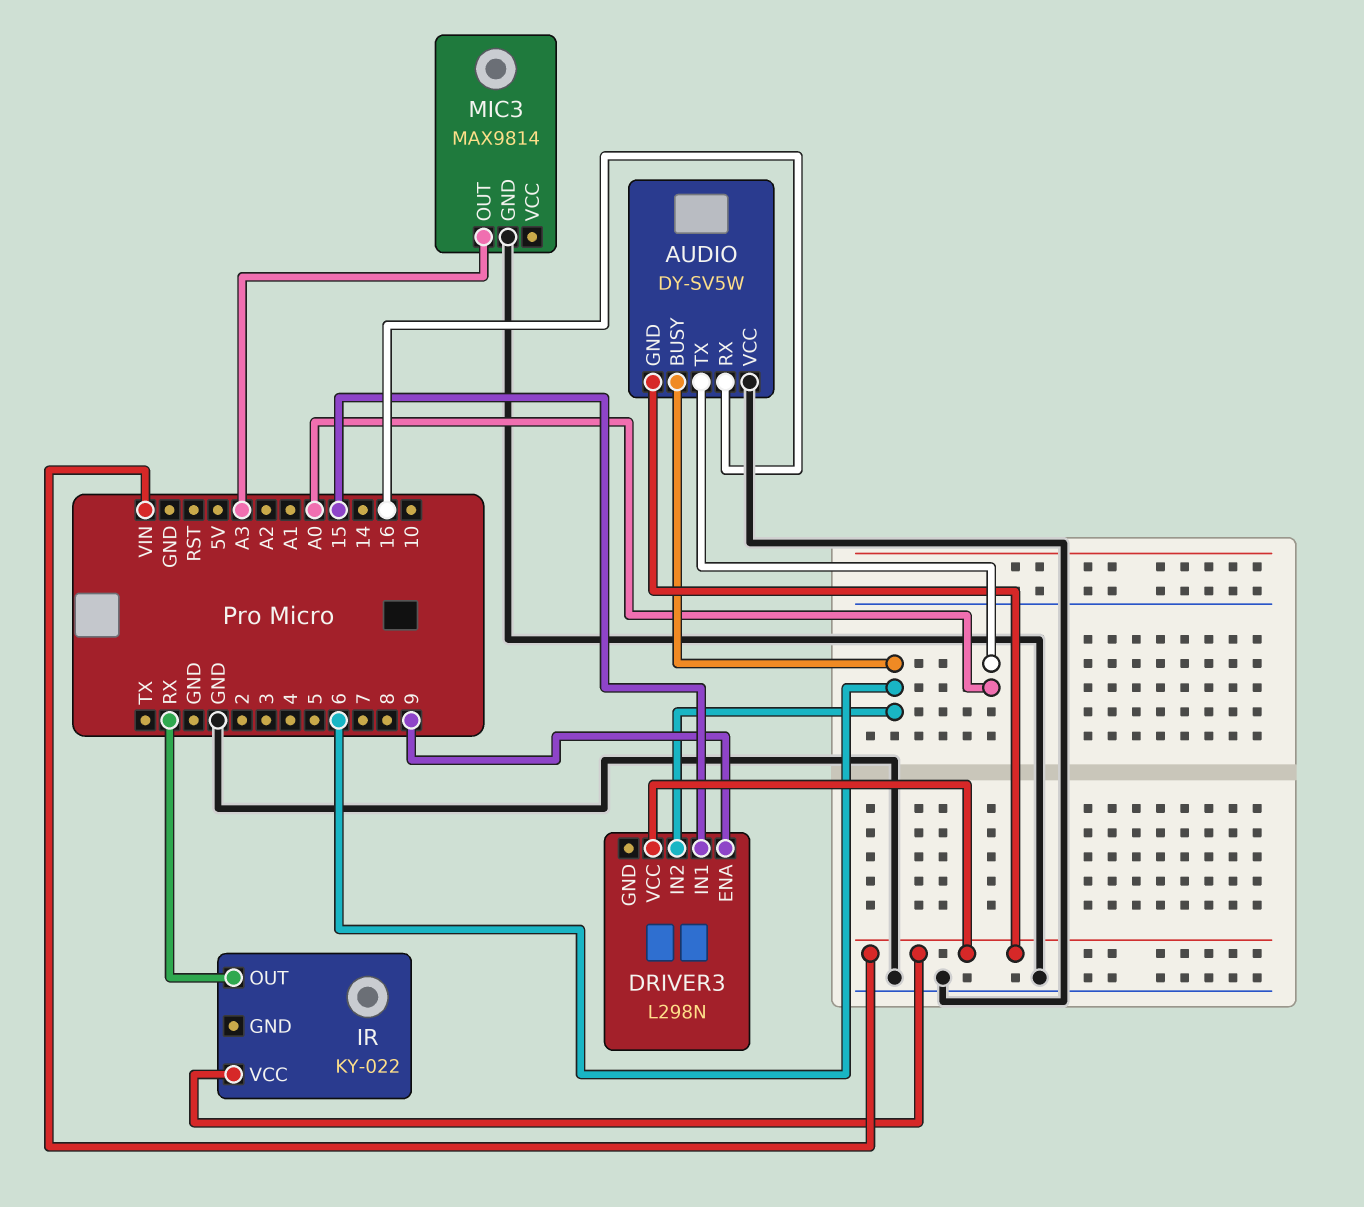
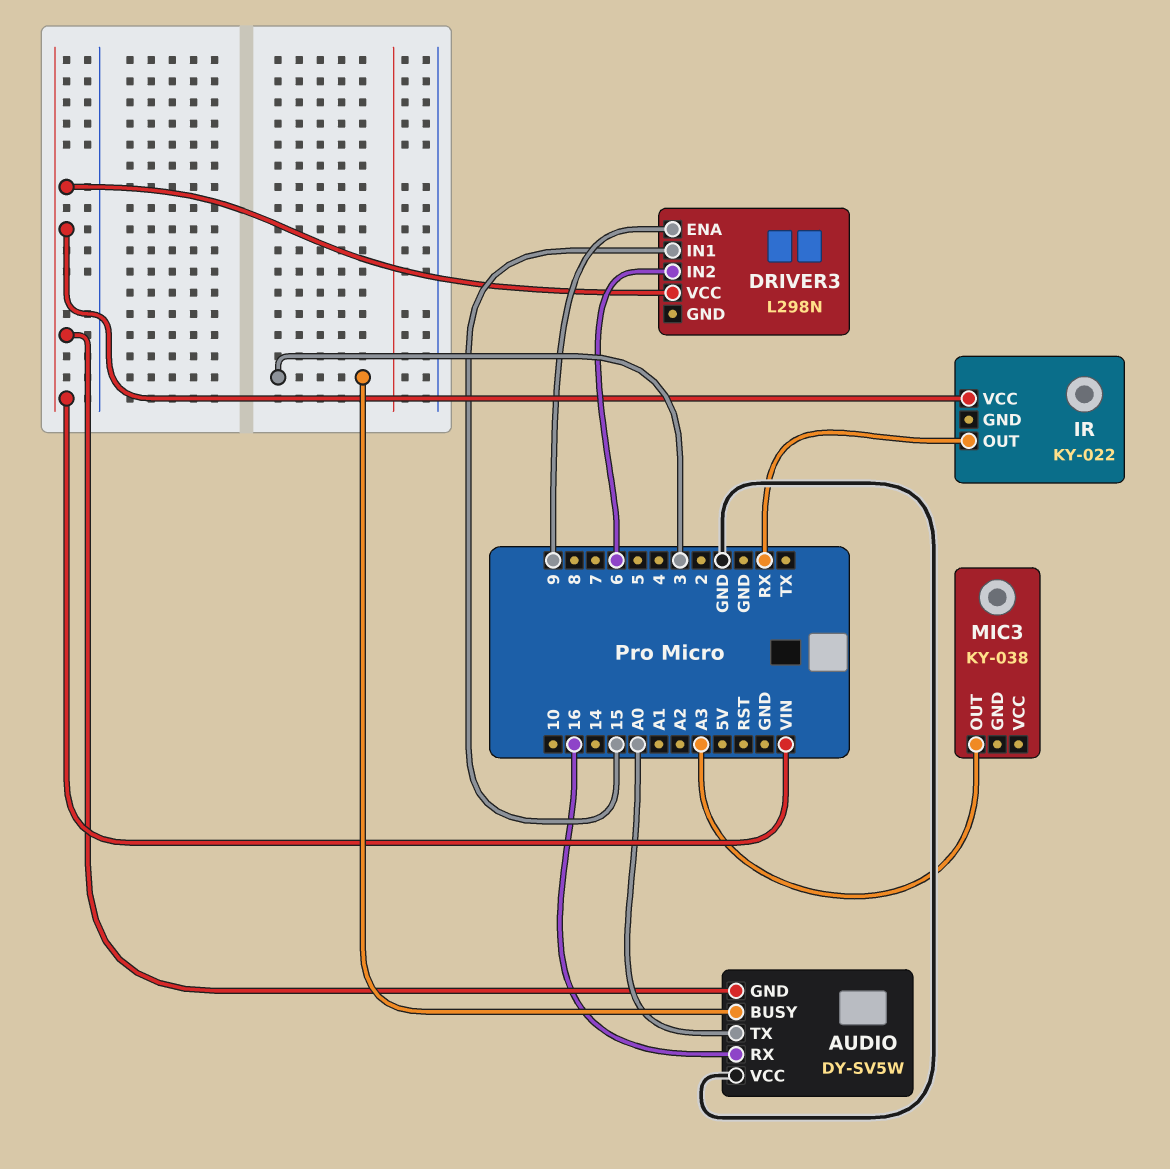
AUDIO pin BUSY: 6 -> 3
MIC3: MAX9814 -> KY-038
MIC3 pin GND: GND -> none

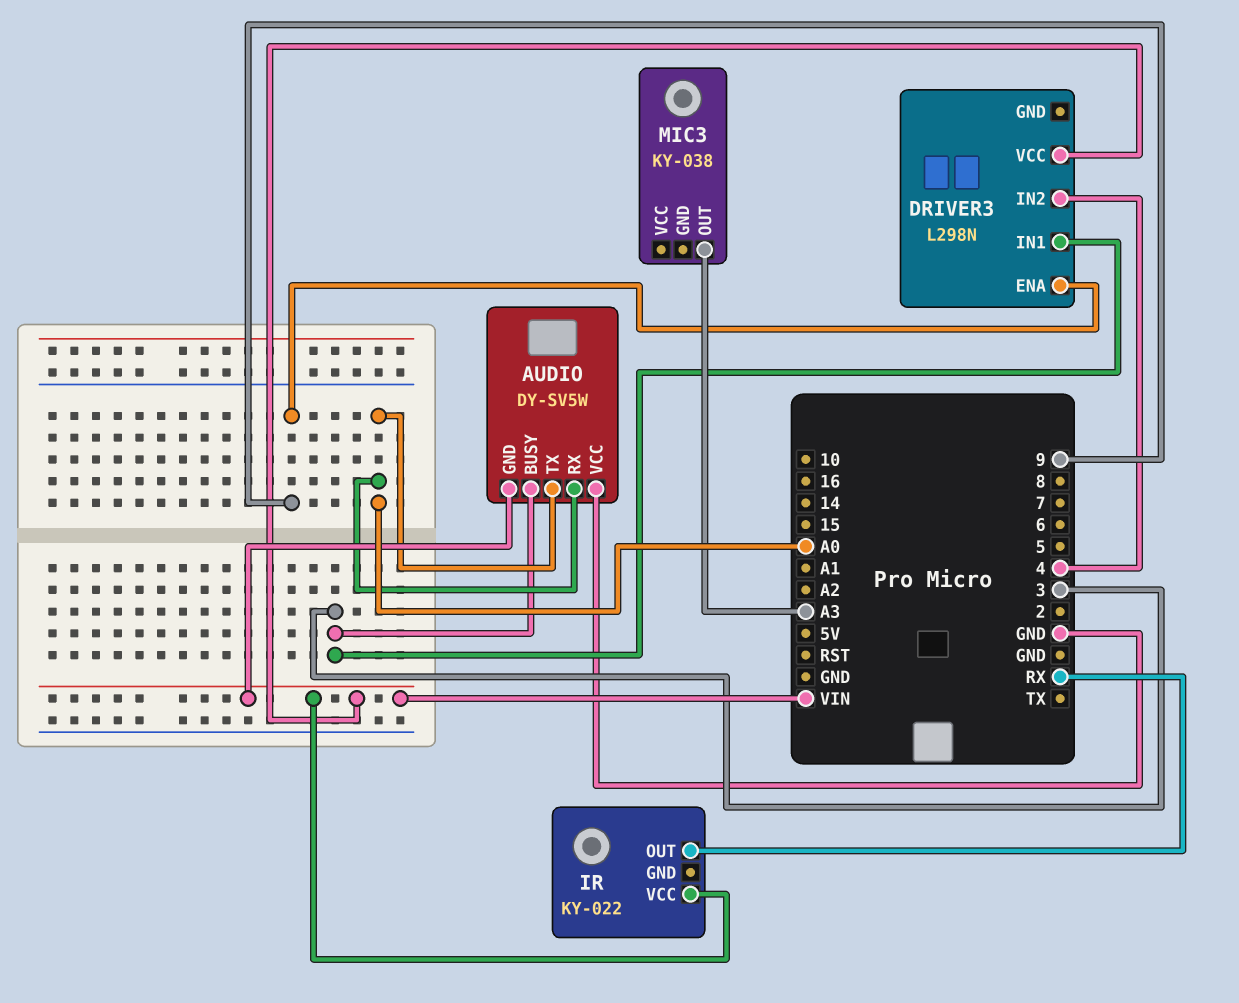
AUDIO pin RX: 16 -> A0
DRIVER3 pin IN1: 15 -> 3
DRIVER3 pin IN2: 6 -> 4

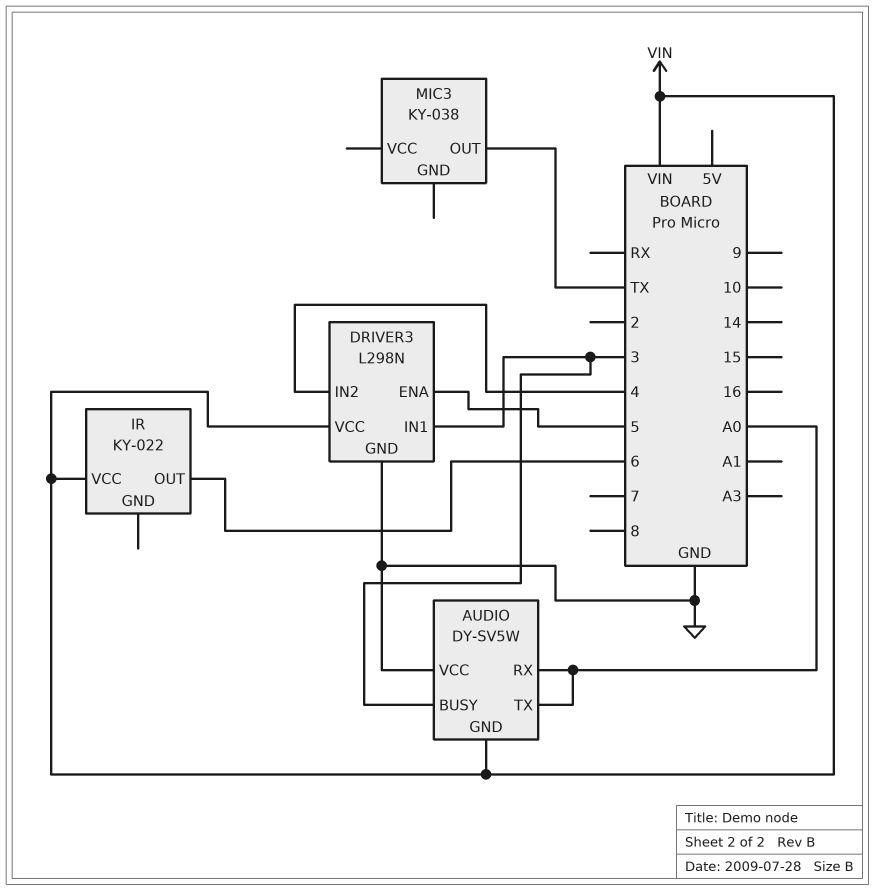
DRIVER3 pin ENA: 9 -> 5
DRIVER3 pin GND: none -> GND
IR pin OUT: RX -> 6
MIC3 pin OUT: A3 -> TX

